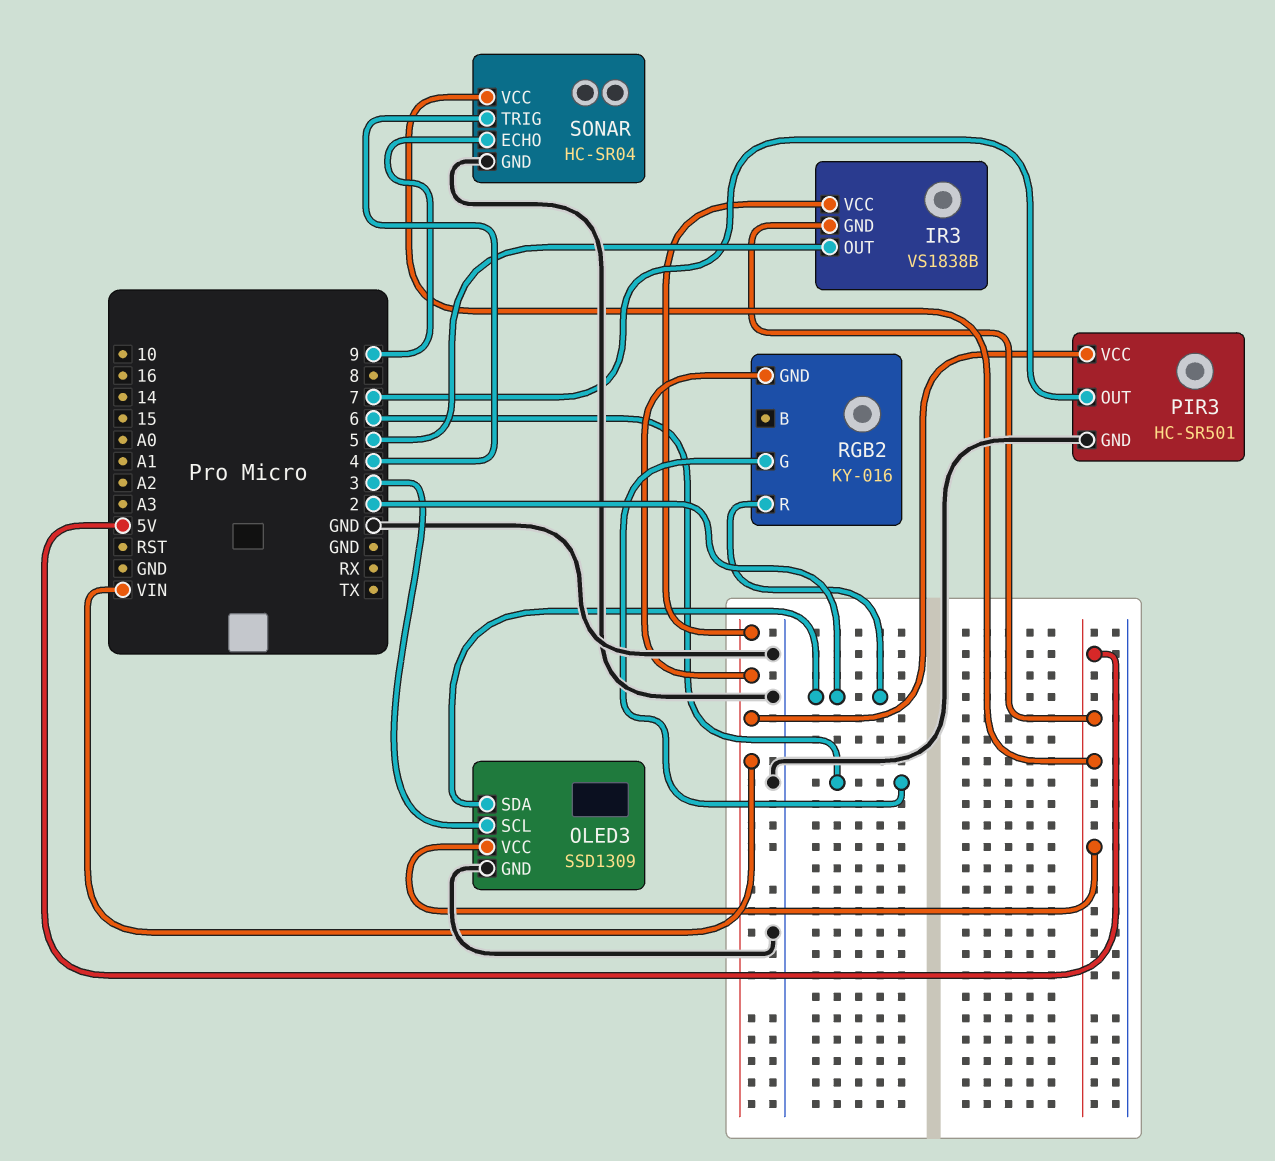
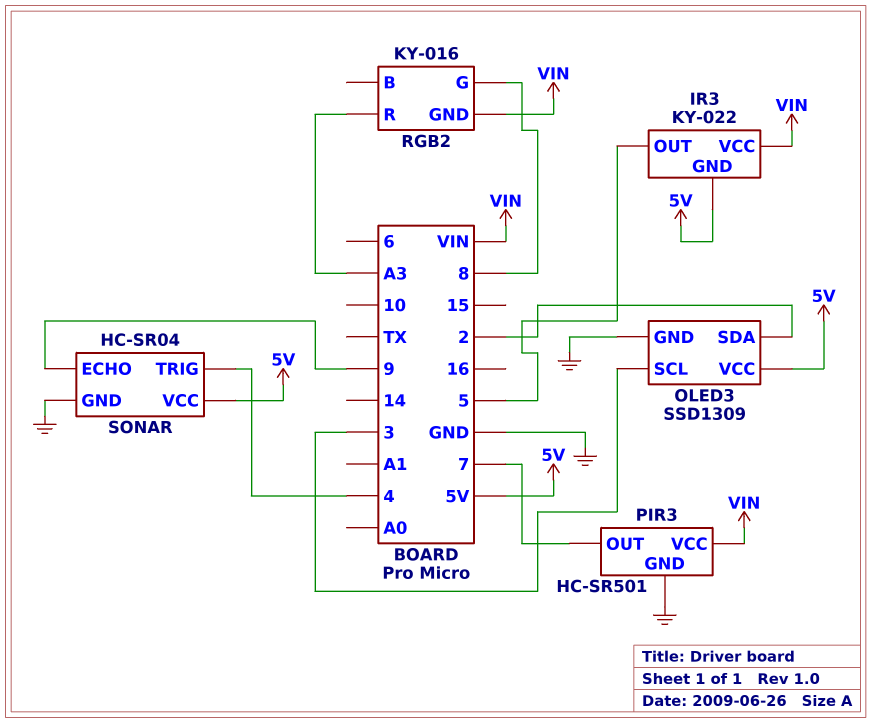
IR3: VS1838B -> KY-022
RGB2 pin G: 6 -> 8
RGB2 pin R: 2 -> A3

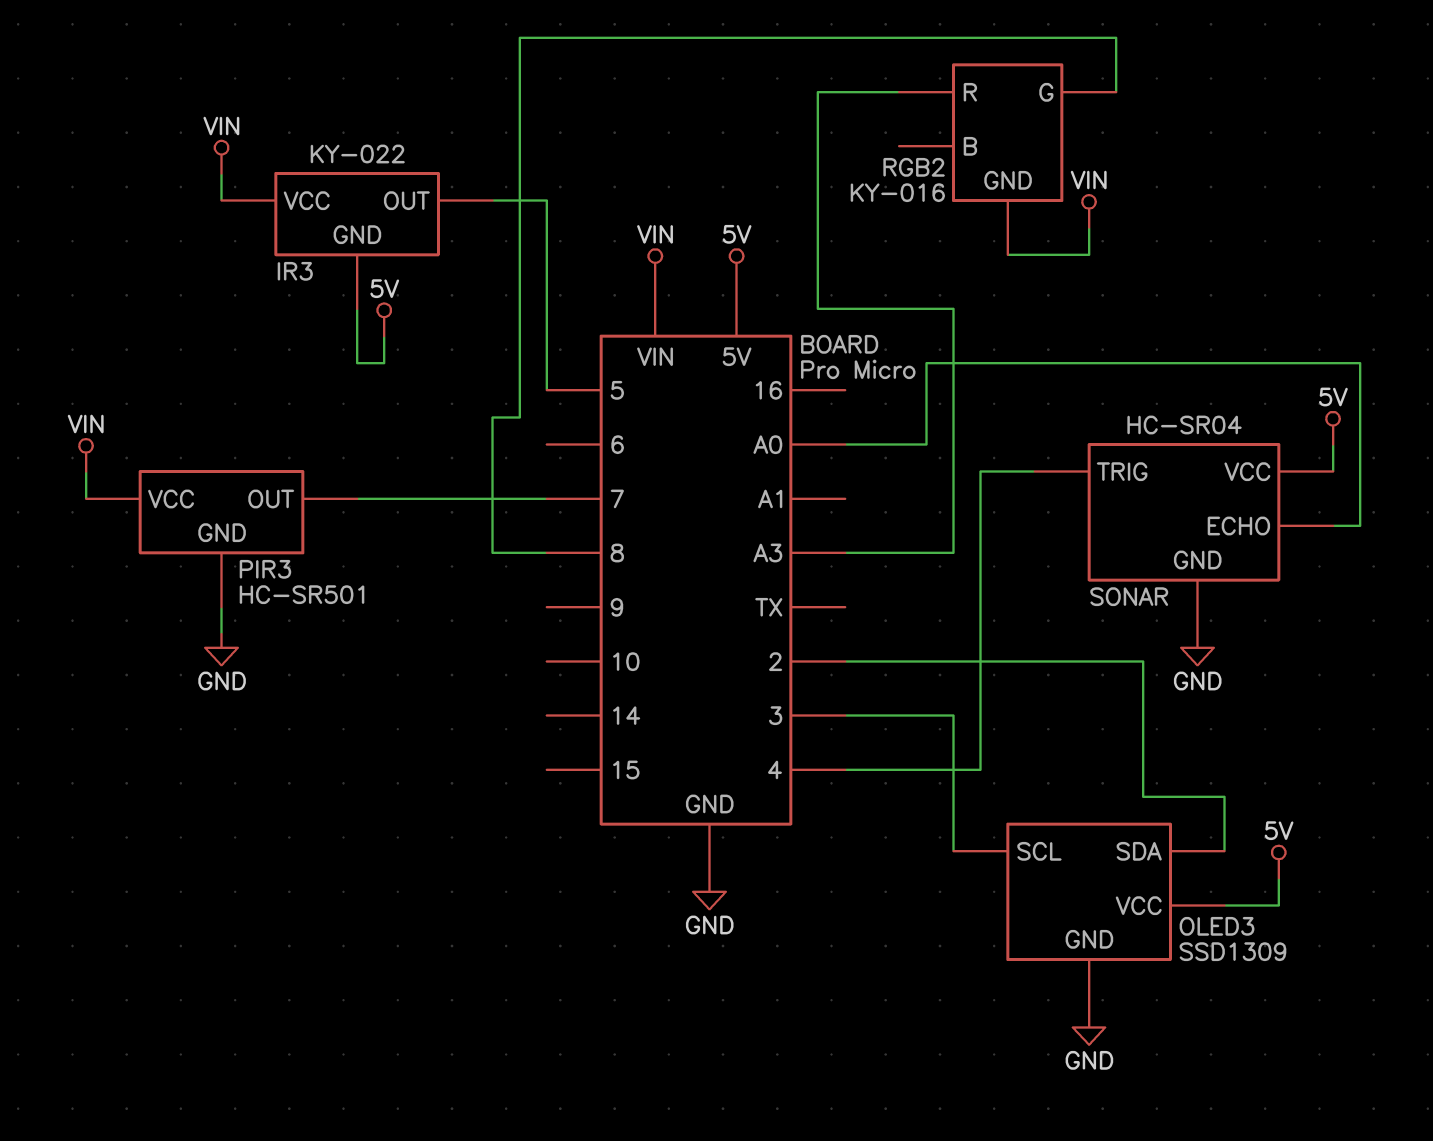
SONAR pin ECHO: 9 -> A0

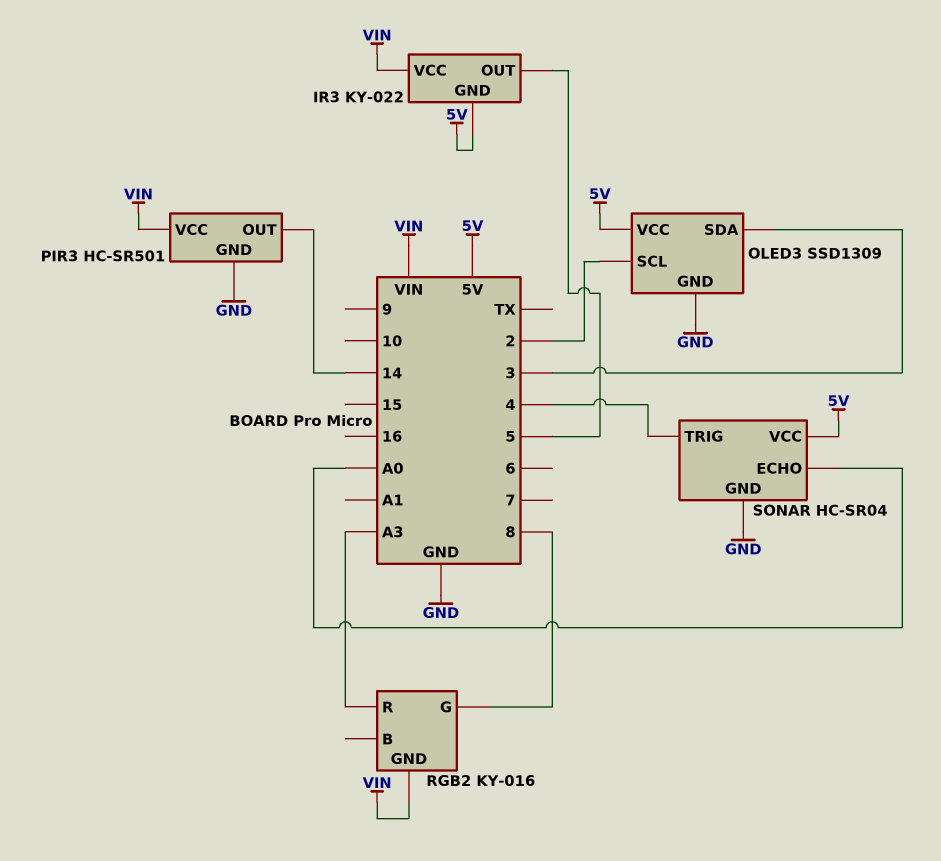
OLED3 pin SCL: 3 -> 2
OLED3 pin SDA: 2 -> 3
PIR3 pin OUT: 7 -> 14

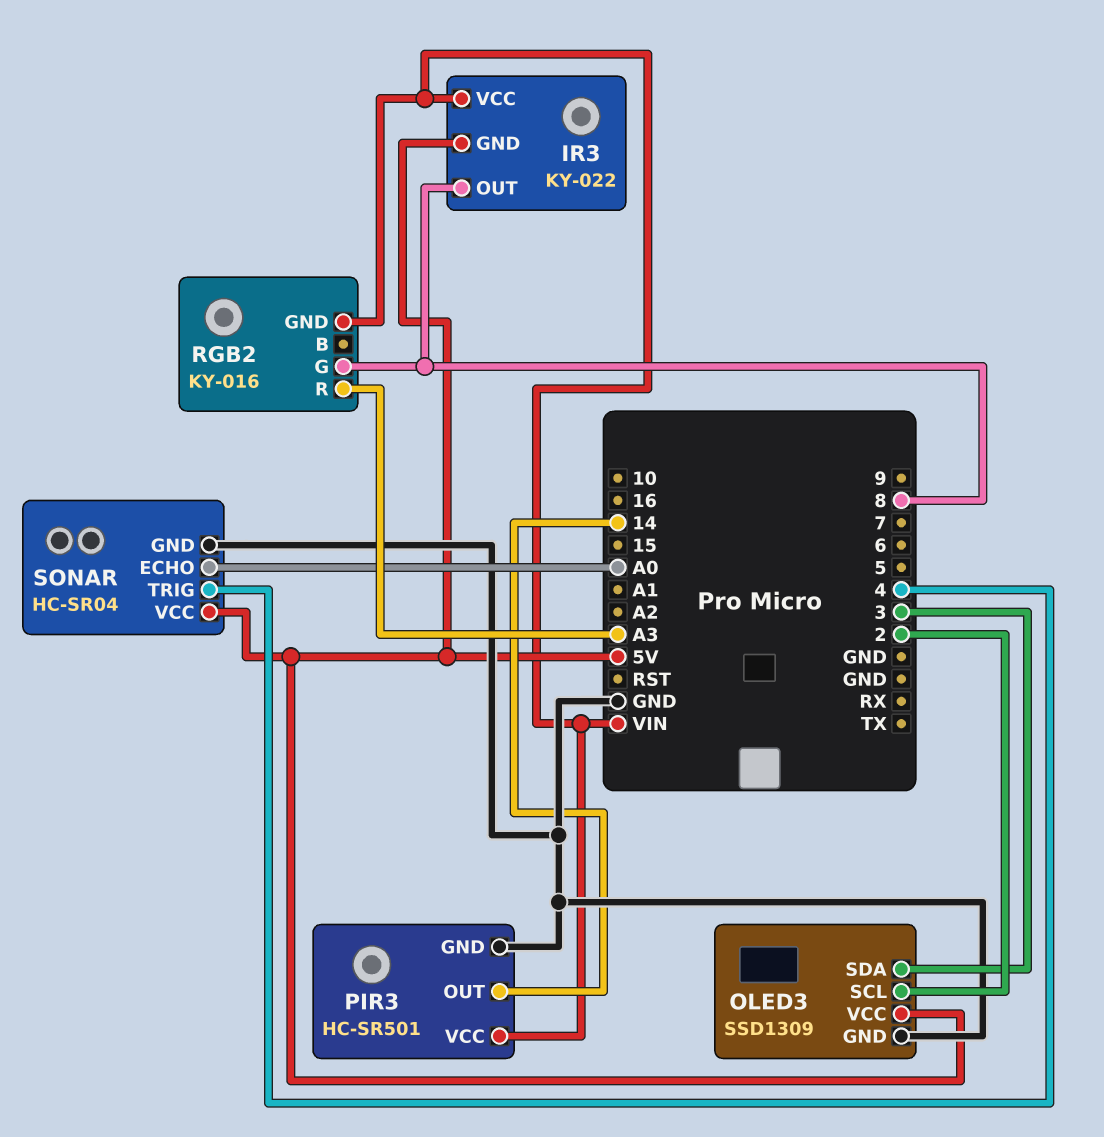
IR3 pin OUT: 5 -> 8

